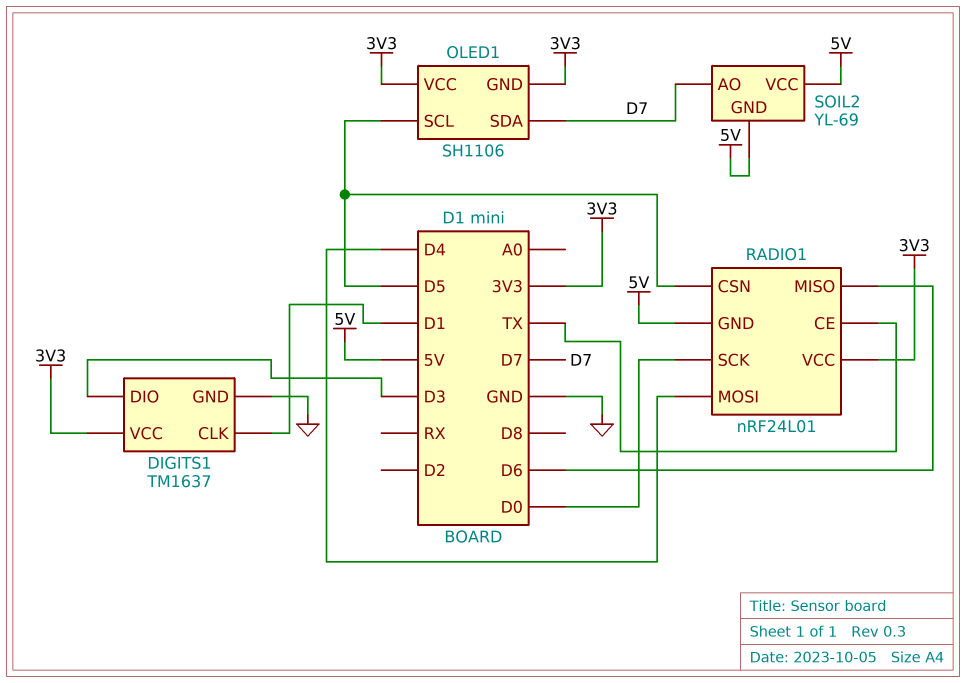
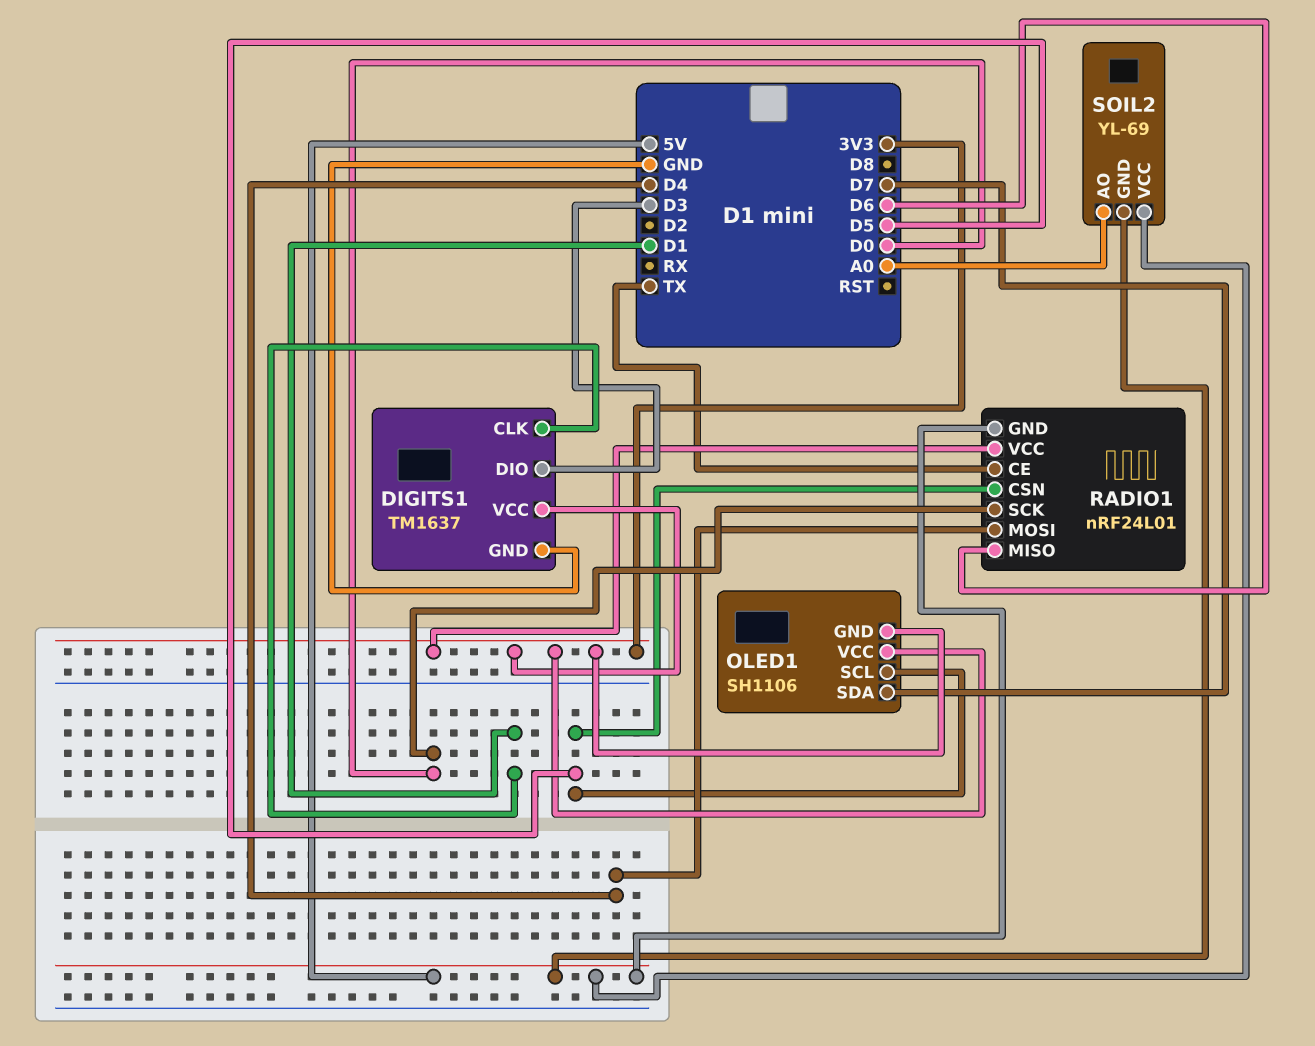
SOIL2 pin AO: D7 -> A0

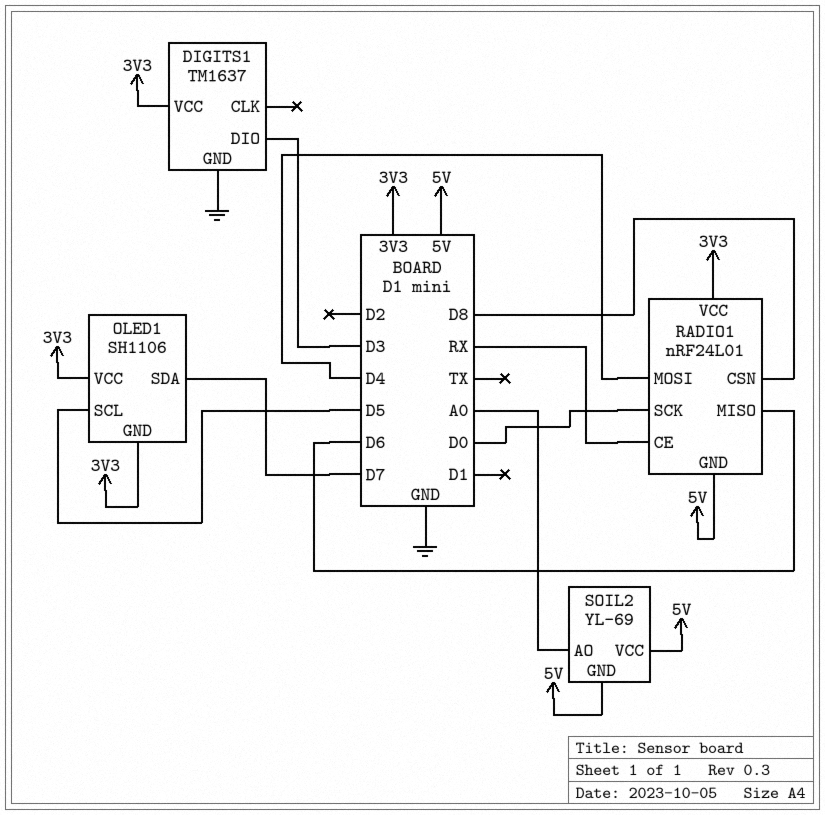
DIGITS1 pin CLK: D1 -> none
RADIO1 pin CE: TX -> RX
RADIO1 pin CSN: D5 -> D8

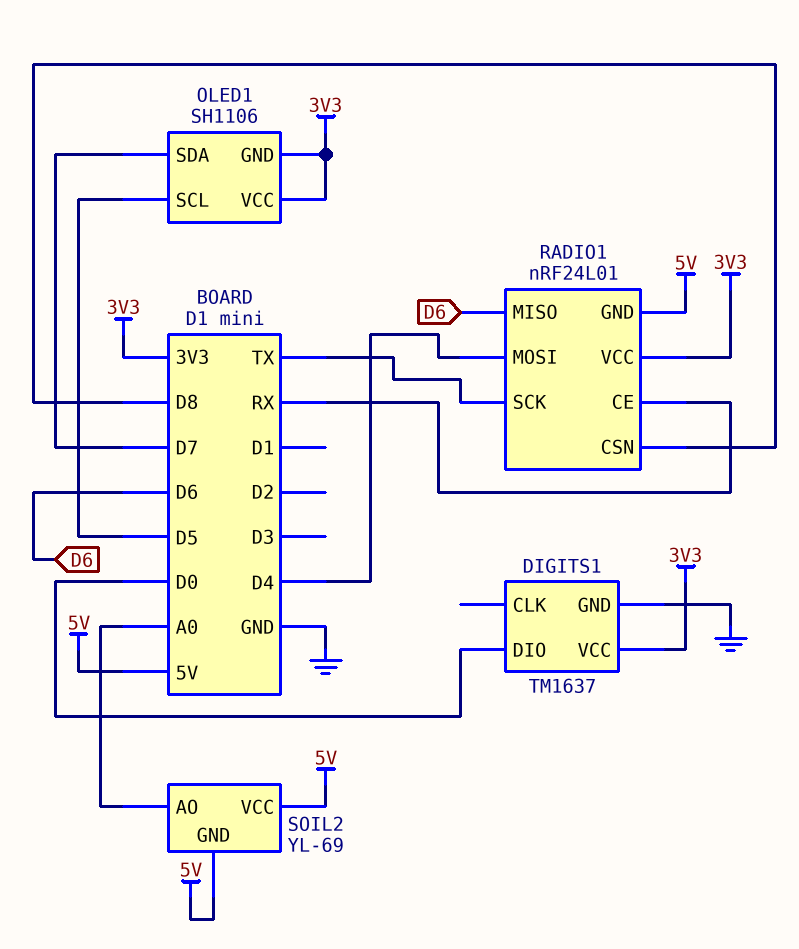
DIGITS1 pin DIO: D3 -> D0
RADIO1 pin SCK: D0 -> TX

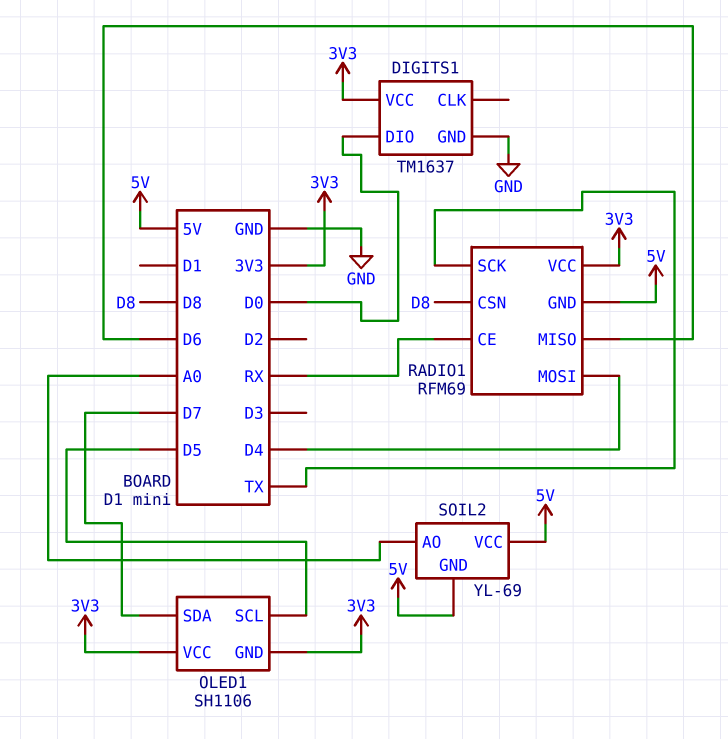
RADIO1: nRF24L01 -> RFM69

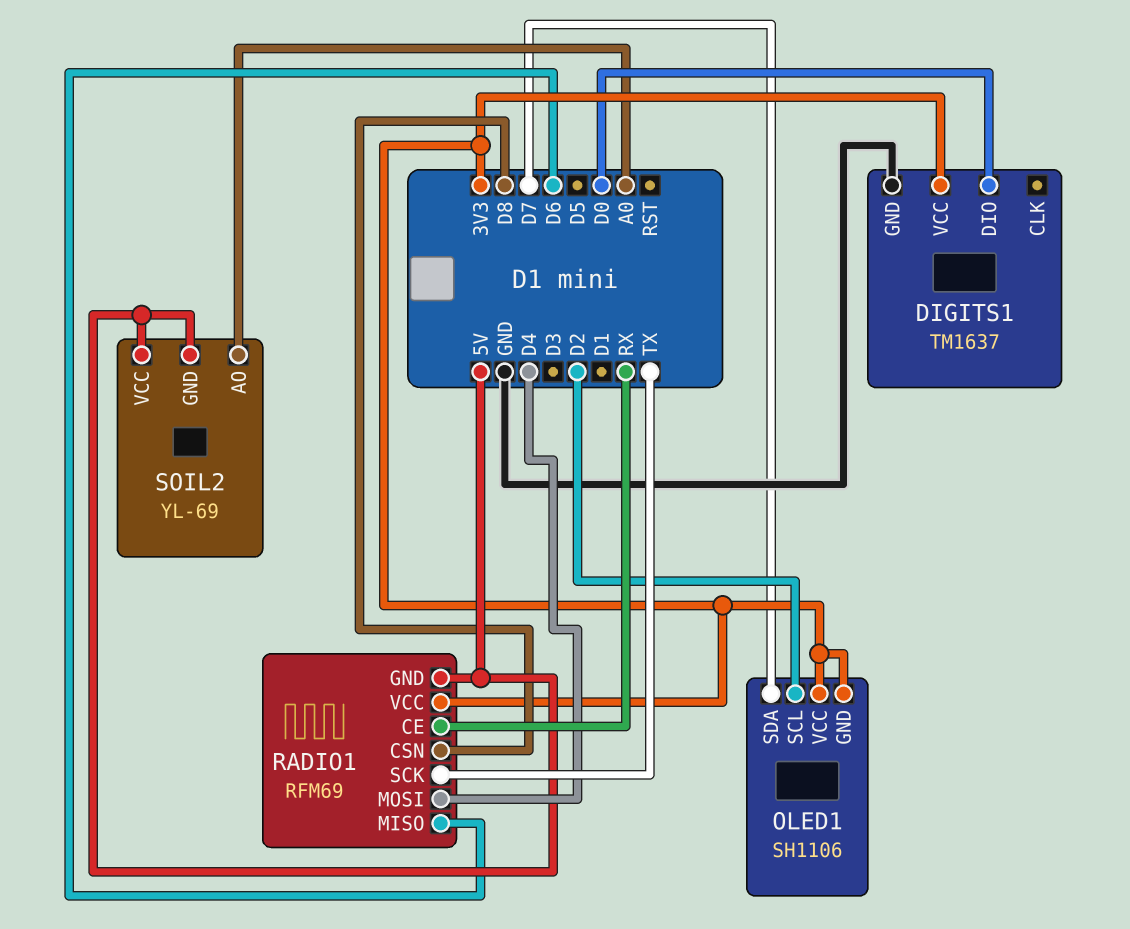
OLED1 pin SCL: D5 -> D2

